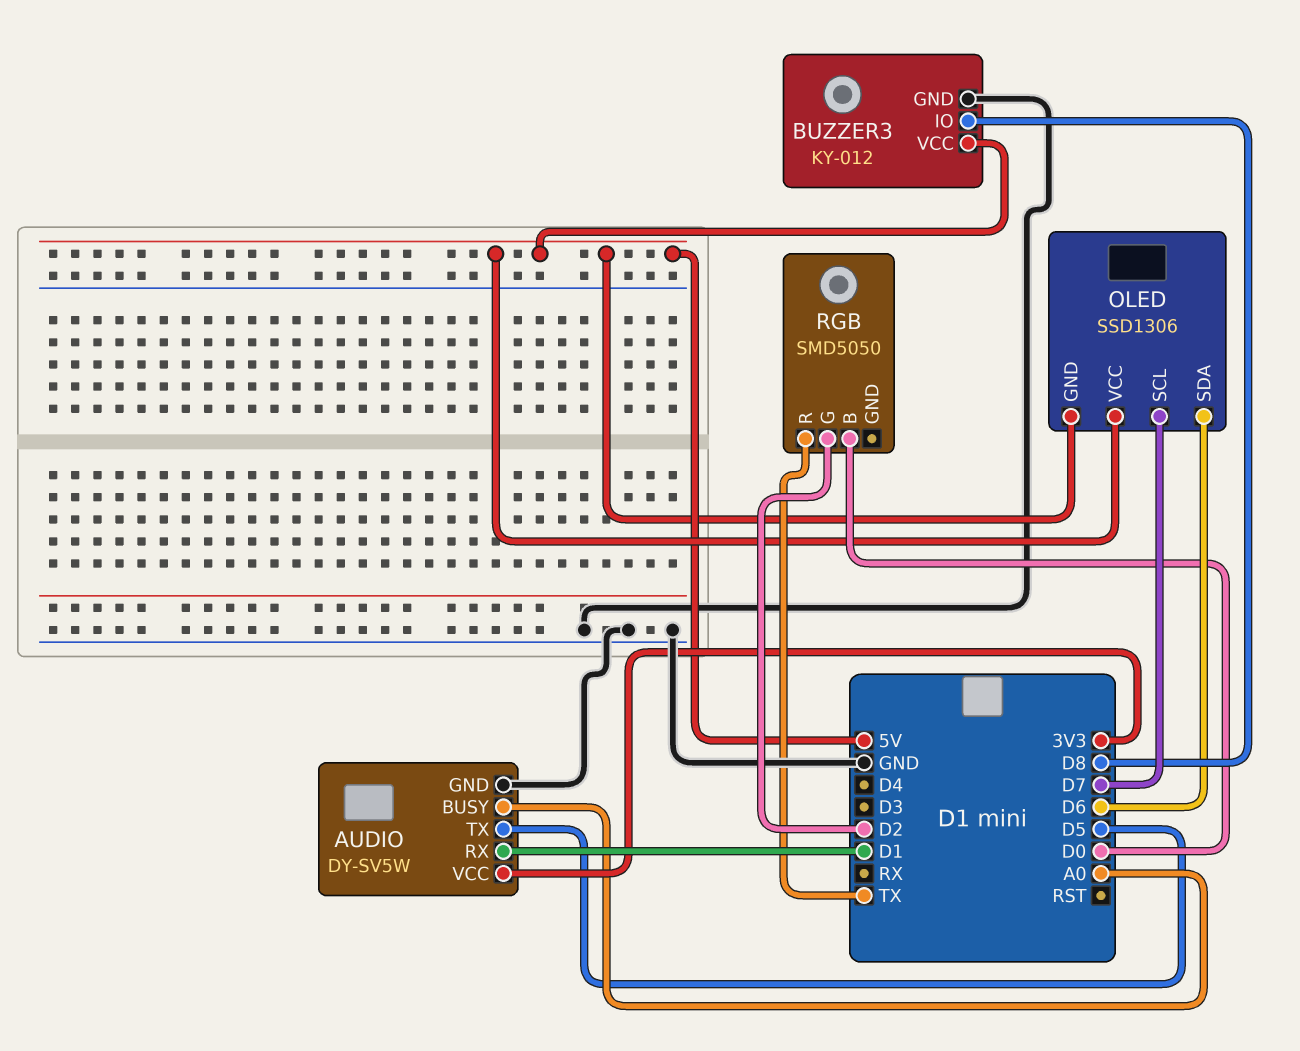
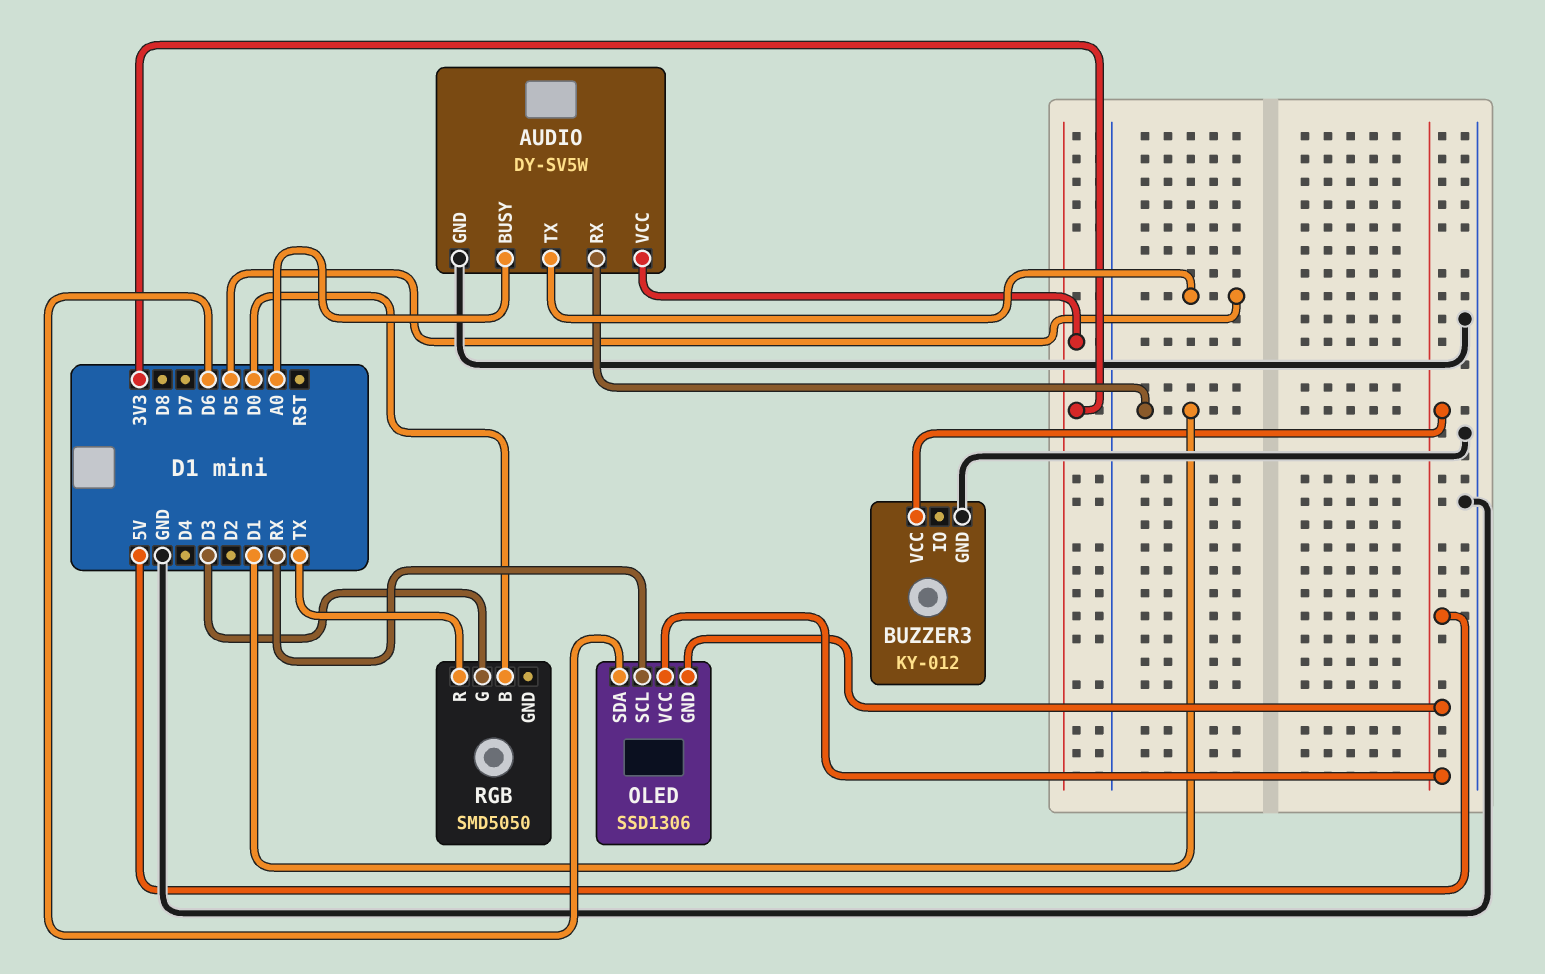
BUZZER3 pin IO: D8 -> none
OLED pin SCL: D7 -> RX
RGB pin G: D2 -> D3

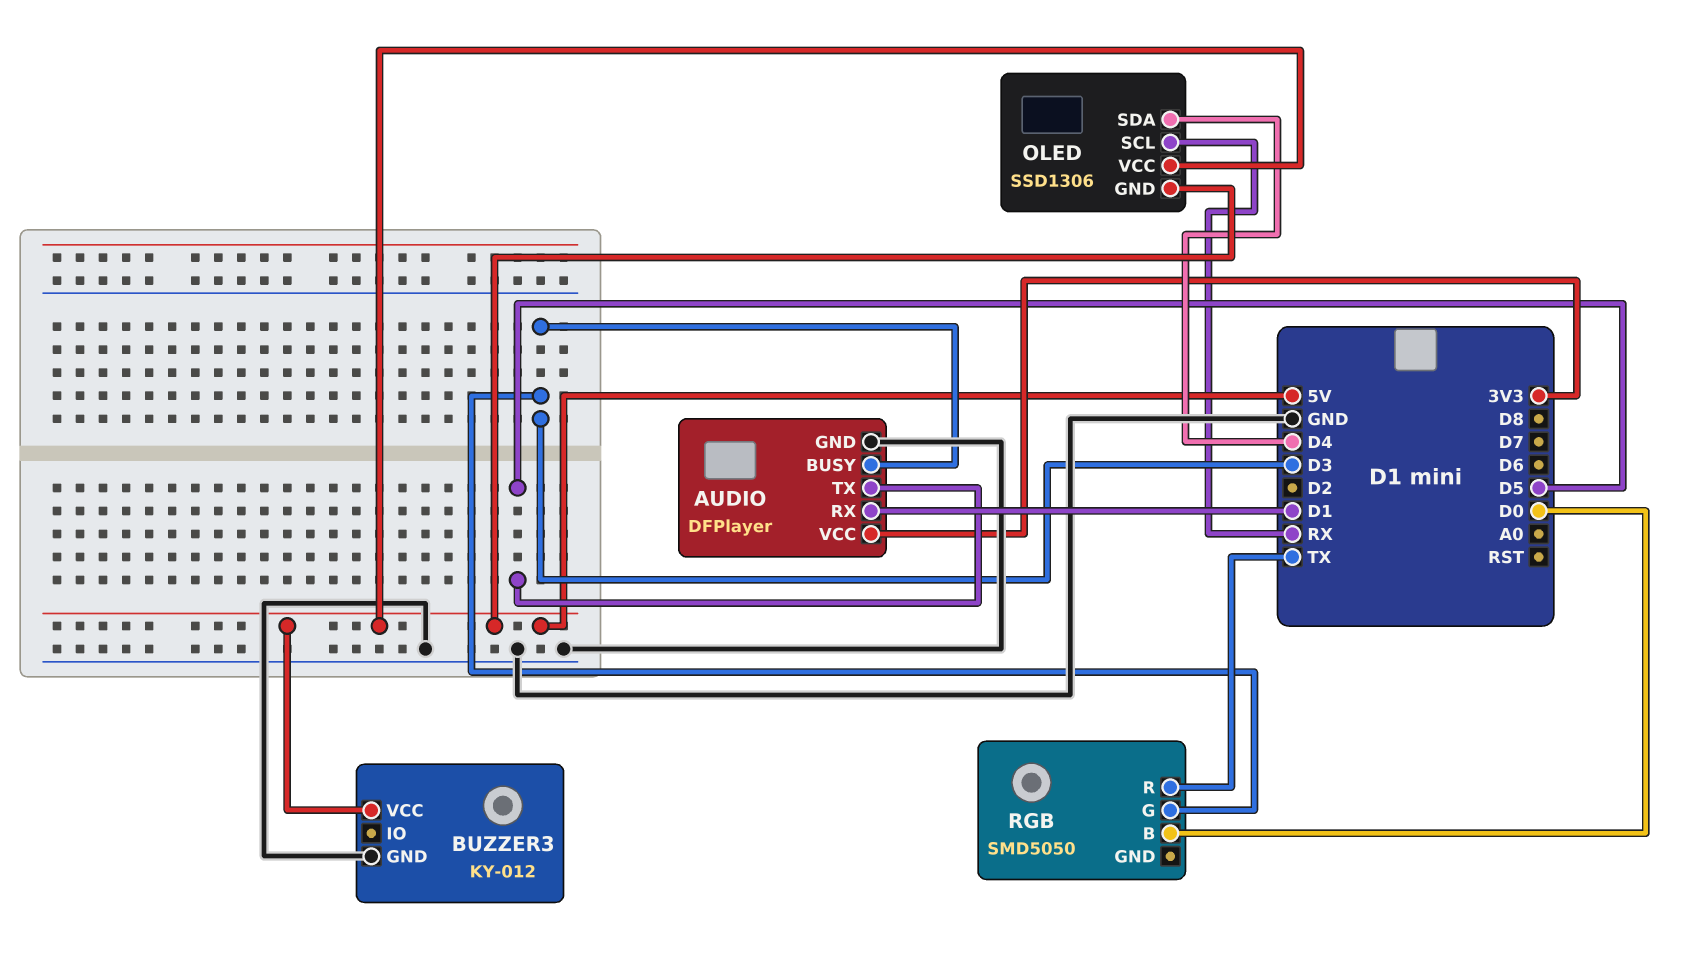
AUDIO: DY-SV5W -> DFPlayer
AUDIO pin BUSY: A0 -> D3
OLED pin SDA: D6 -> D4

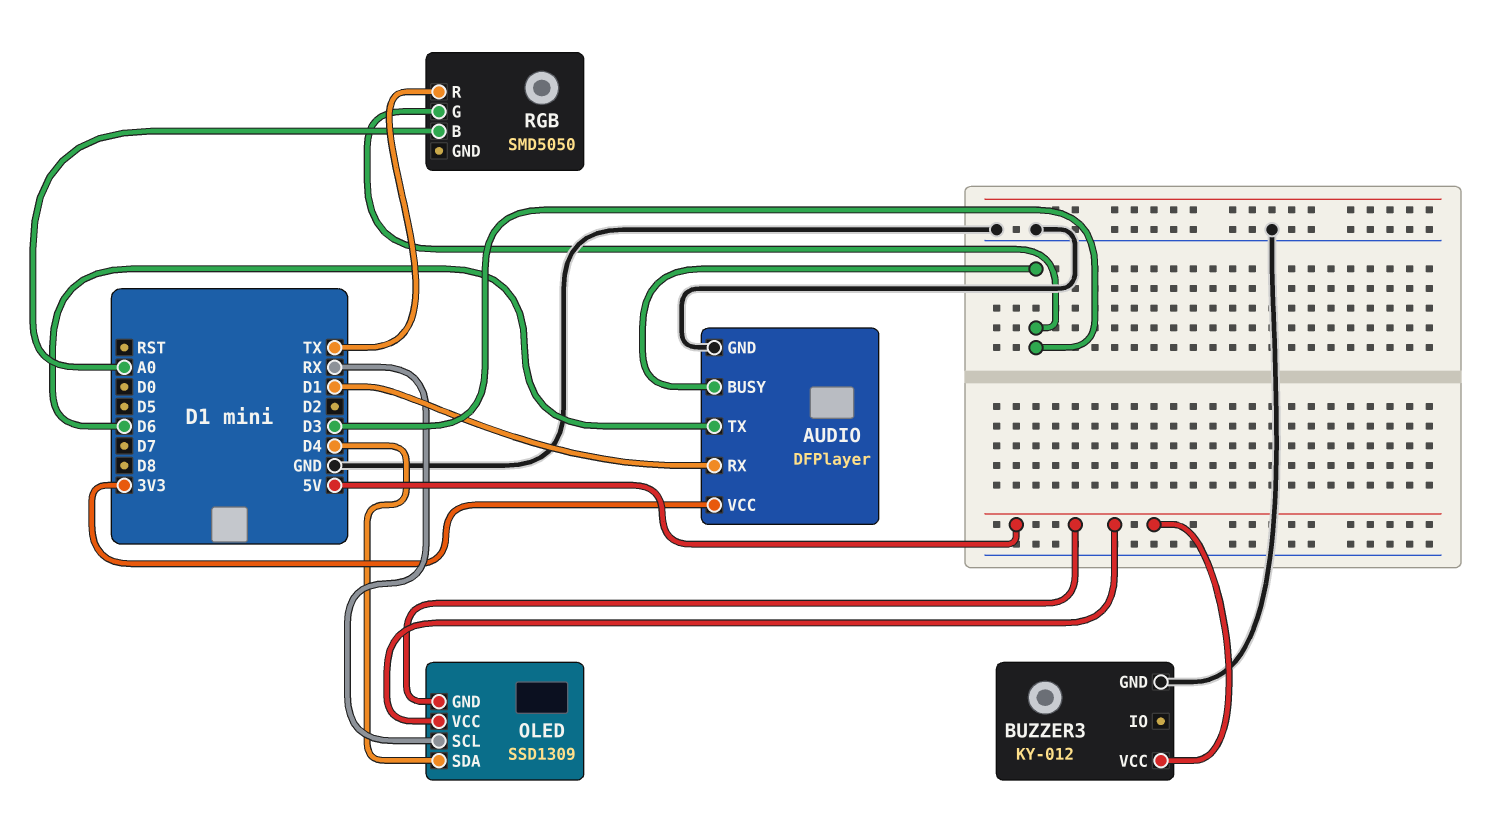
AUDIO pin TX: D5 -> D6
OLED: SSD1306 -> SSD1309
RGB pin B: D0 -> A0

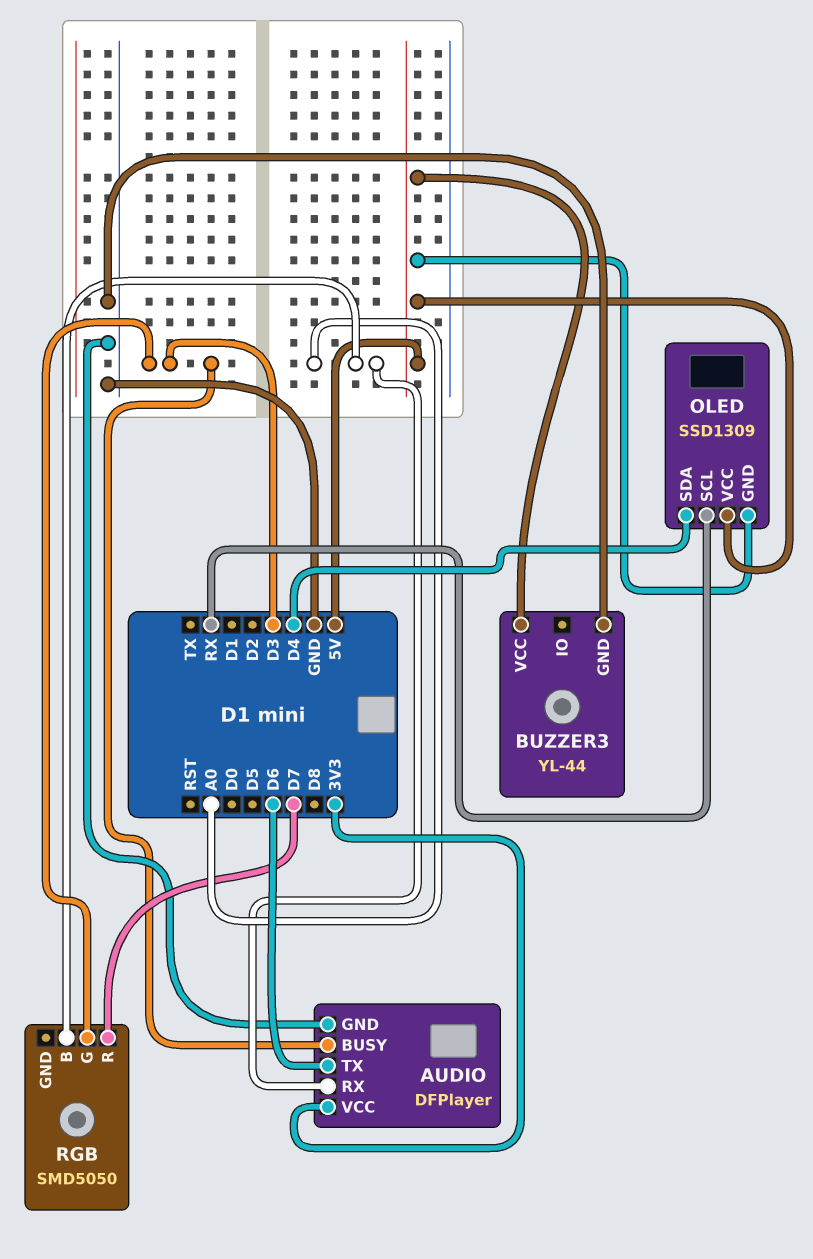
AUDIO pin RX: D1 -> A0
BUZZER3: KY-012 -> YL-44
RGB pin R: TX -> D7

